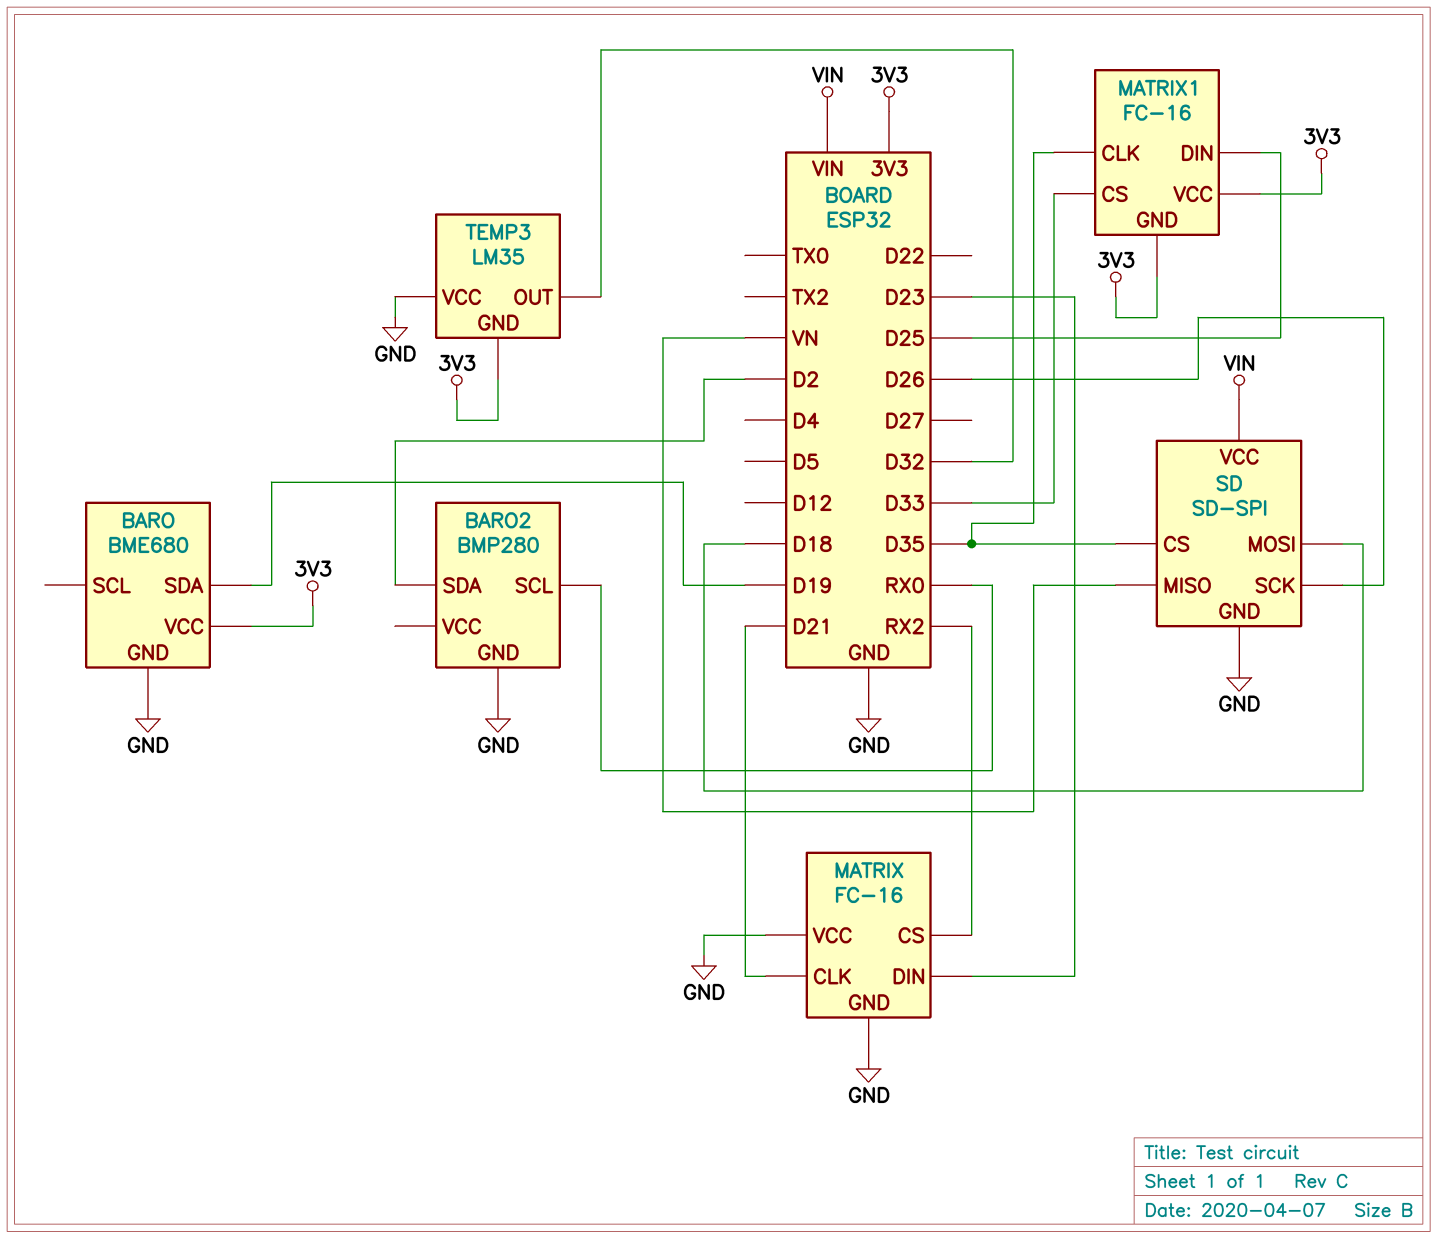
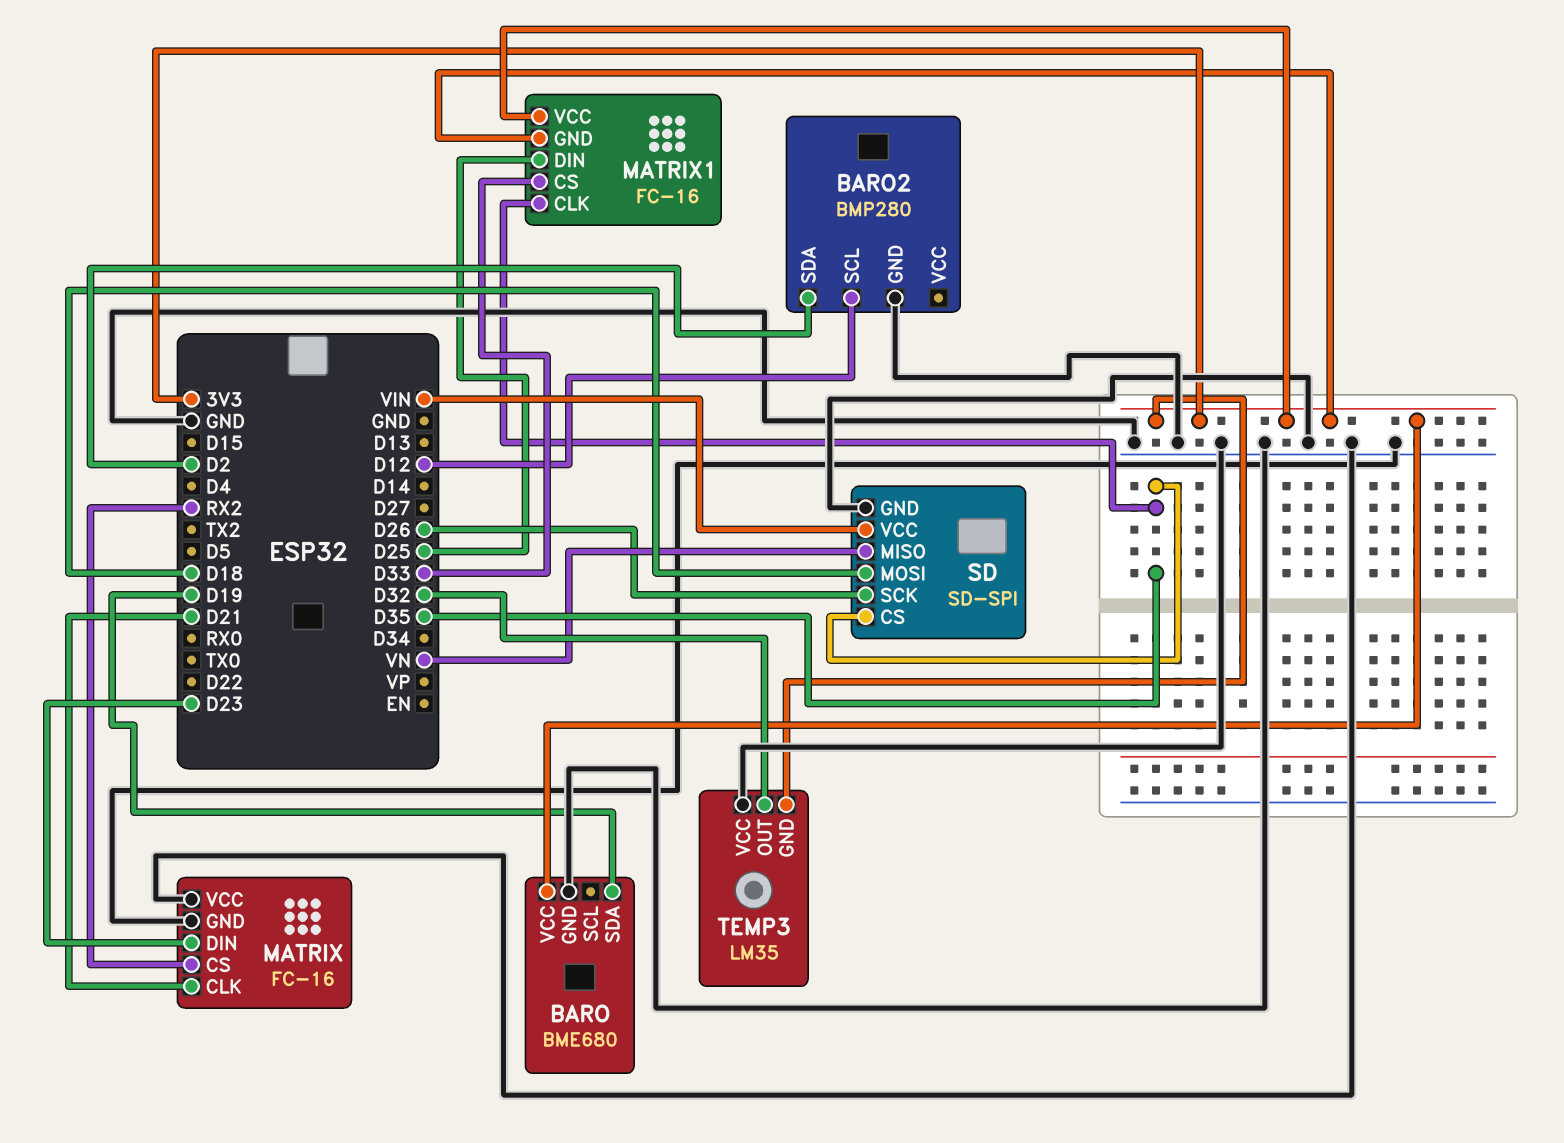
BARO2 pin SCL: RX0 -> D12

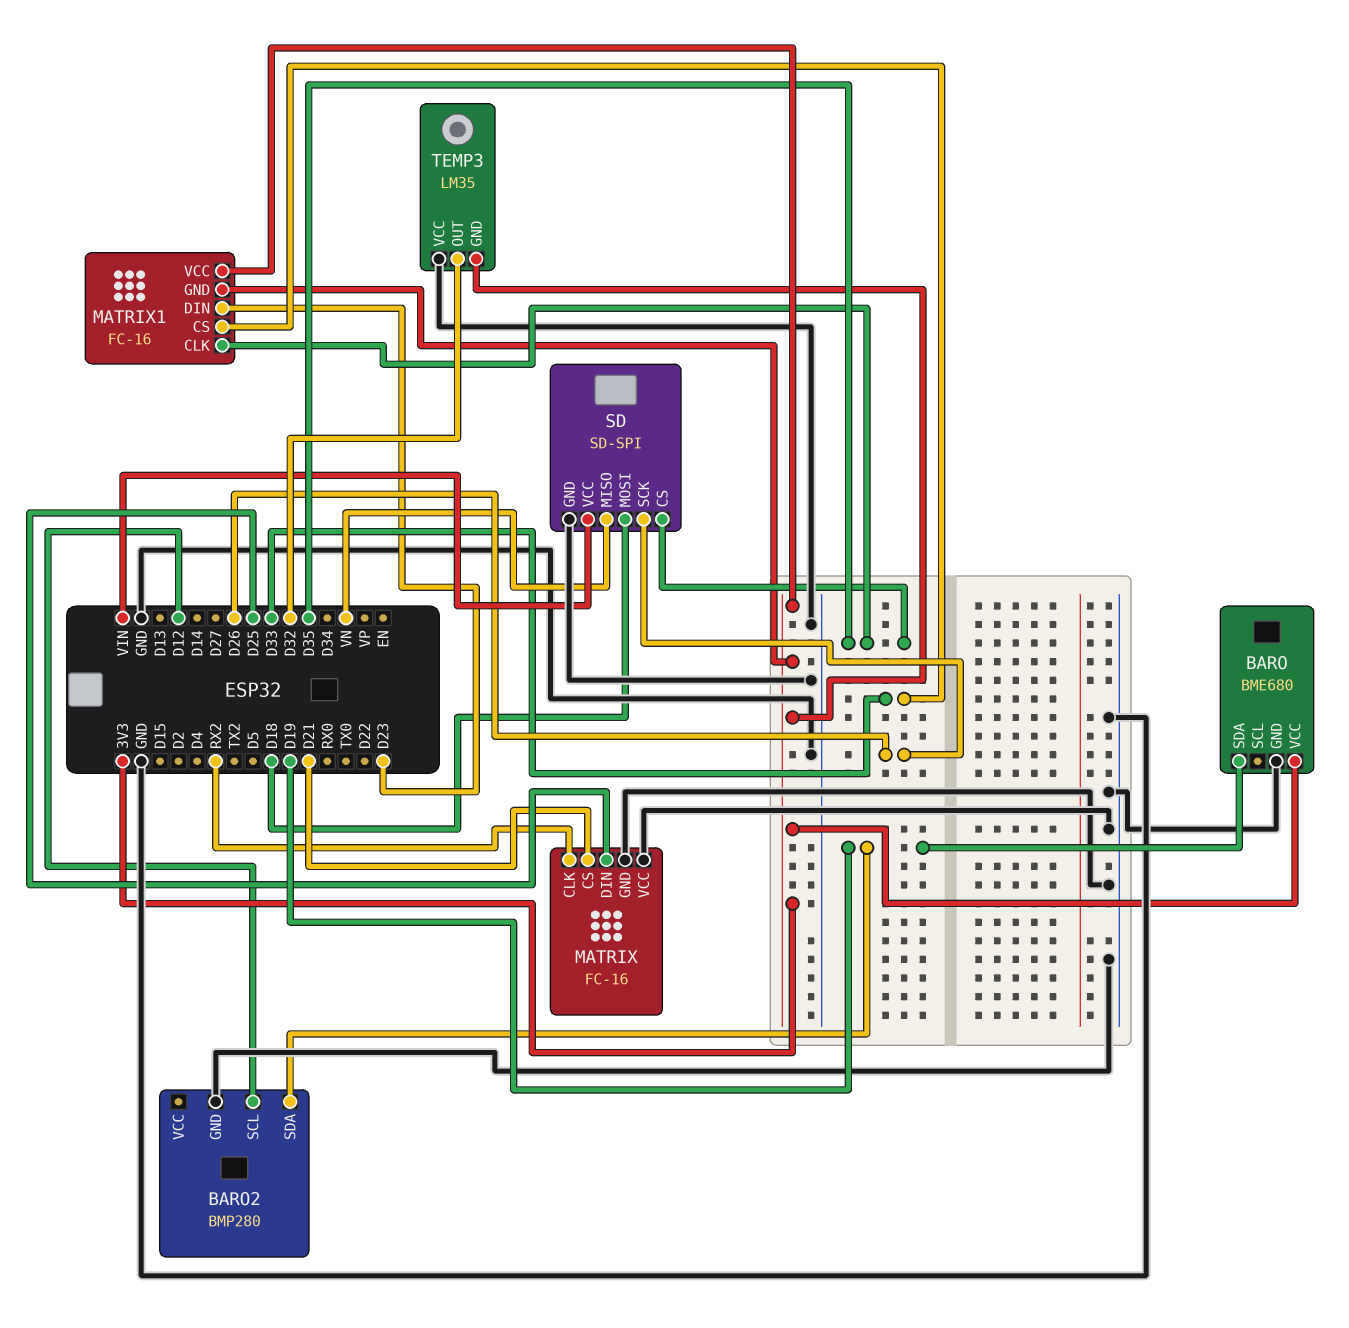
BARO2 pin SDA: D2 -> D19
MATRIX pin CLK: D21 -> RX2
MATRIX pin CS: RX2 -> D21
MATRIX pin DIN: D23 -> D25
MATRIX1 pin DIN: D25 -> D23

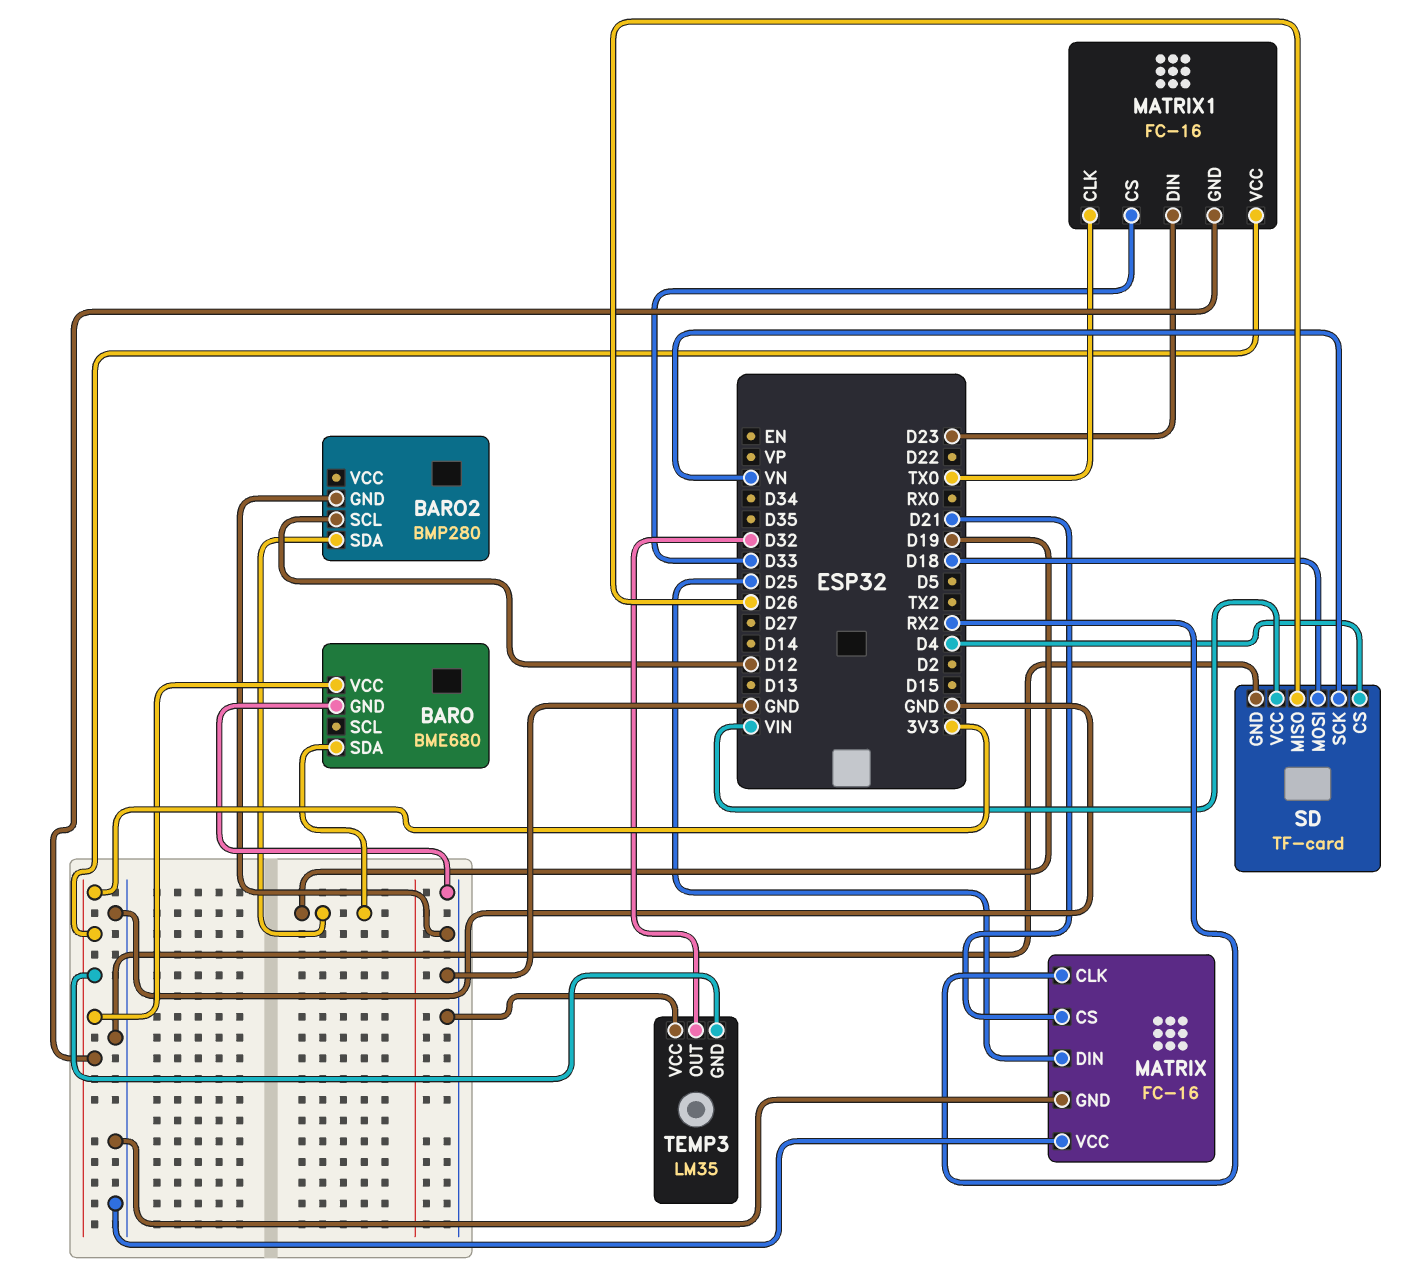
MATRIX1 pin CLK: D35 -> TX0
SD: SD-SPI -> TF-card
SD pin CS: D35 -> D4
SD pin MISO: VN -> D26
SD pin SCK: D26 -> VN

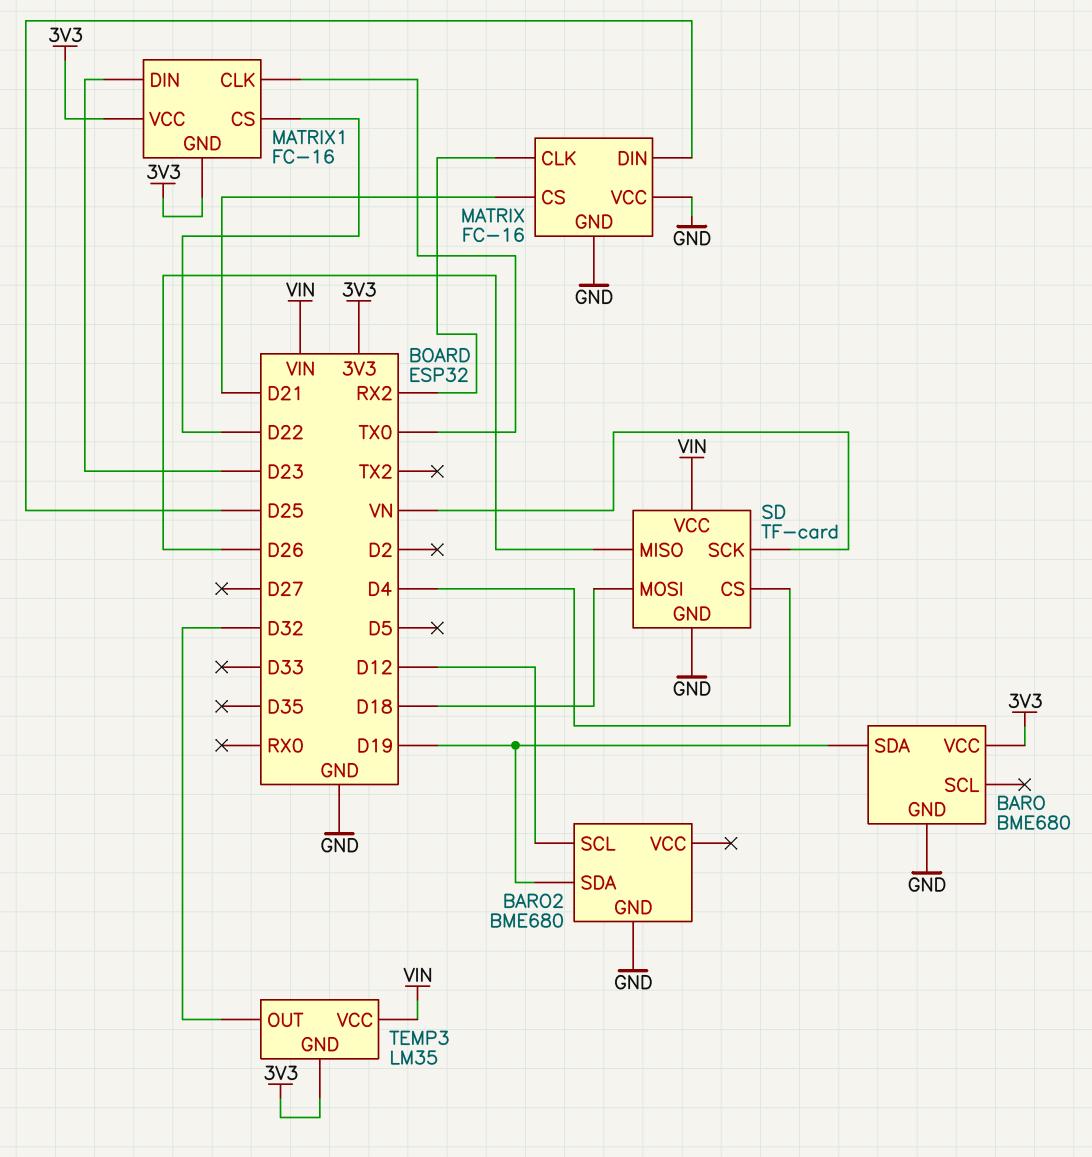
BARO2: BMP280 -> BME680
MATRIX1 pin CS: D33 -> D22
TEMP3 pin VCC: GND -> VIN

